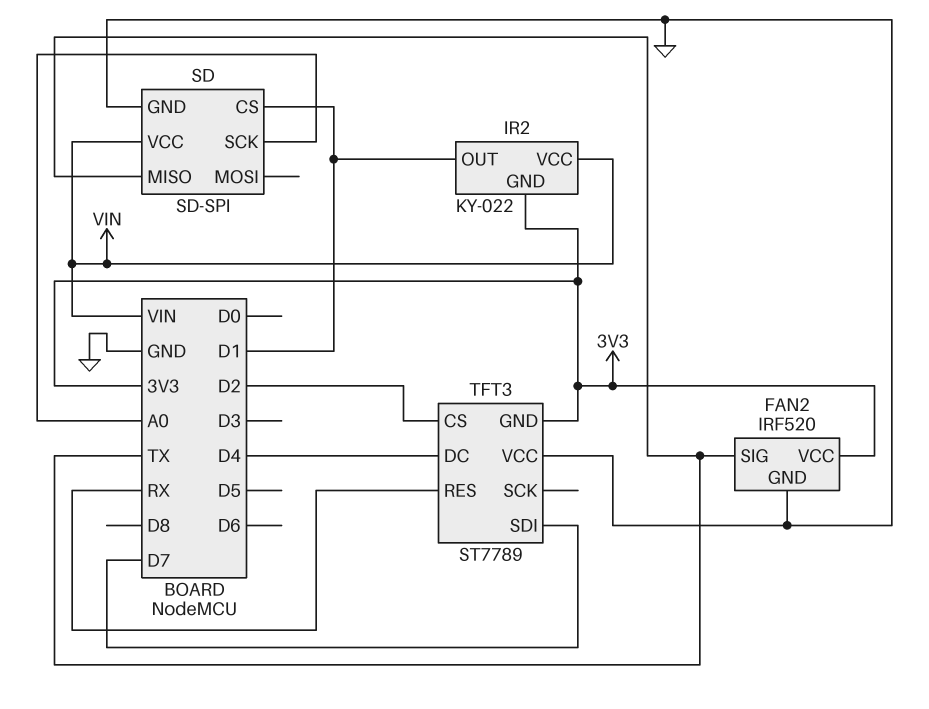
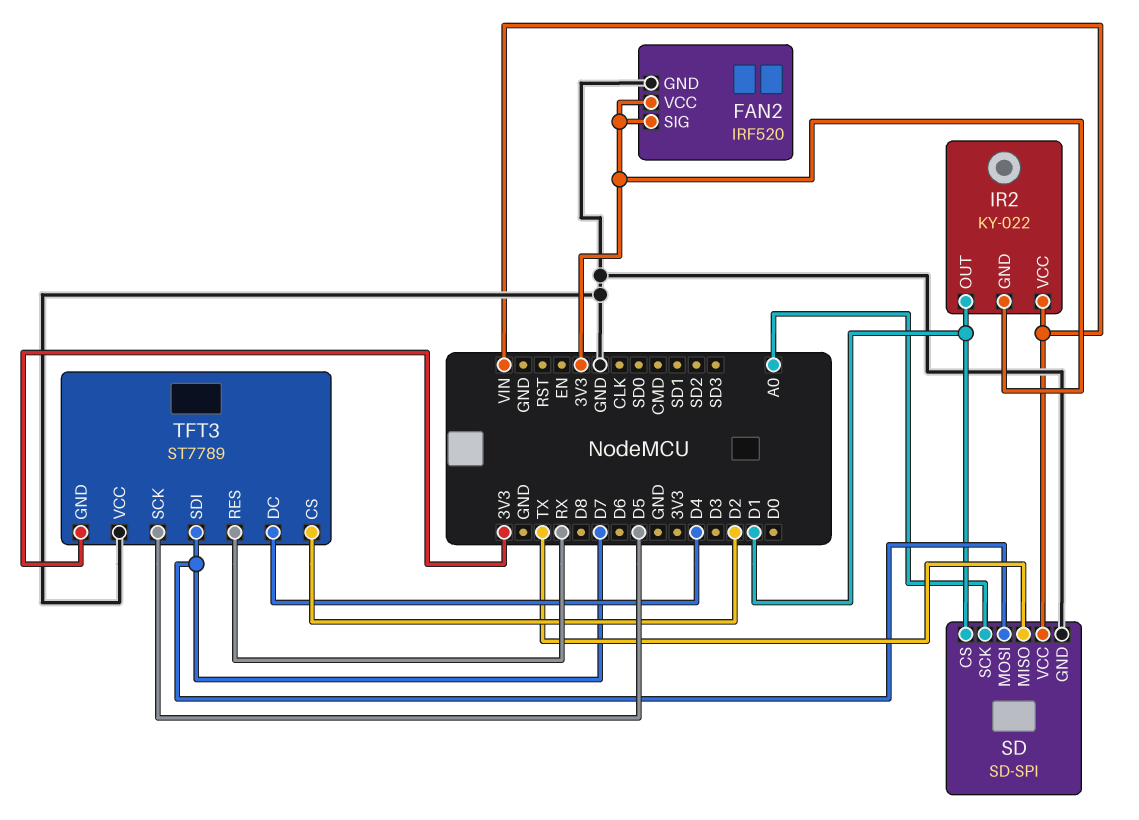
FAN2 pin SIG: TX -> 3V3
SD pin MOSI: none -> D7
TFT3 pin SCK: none -> D5

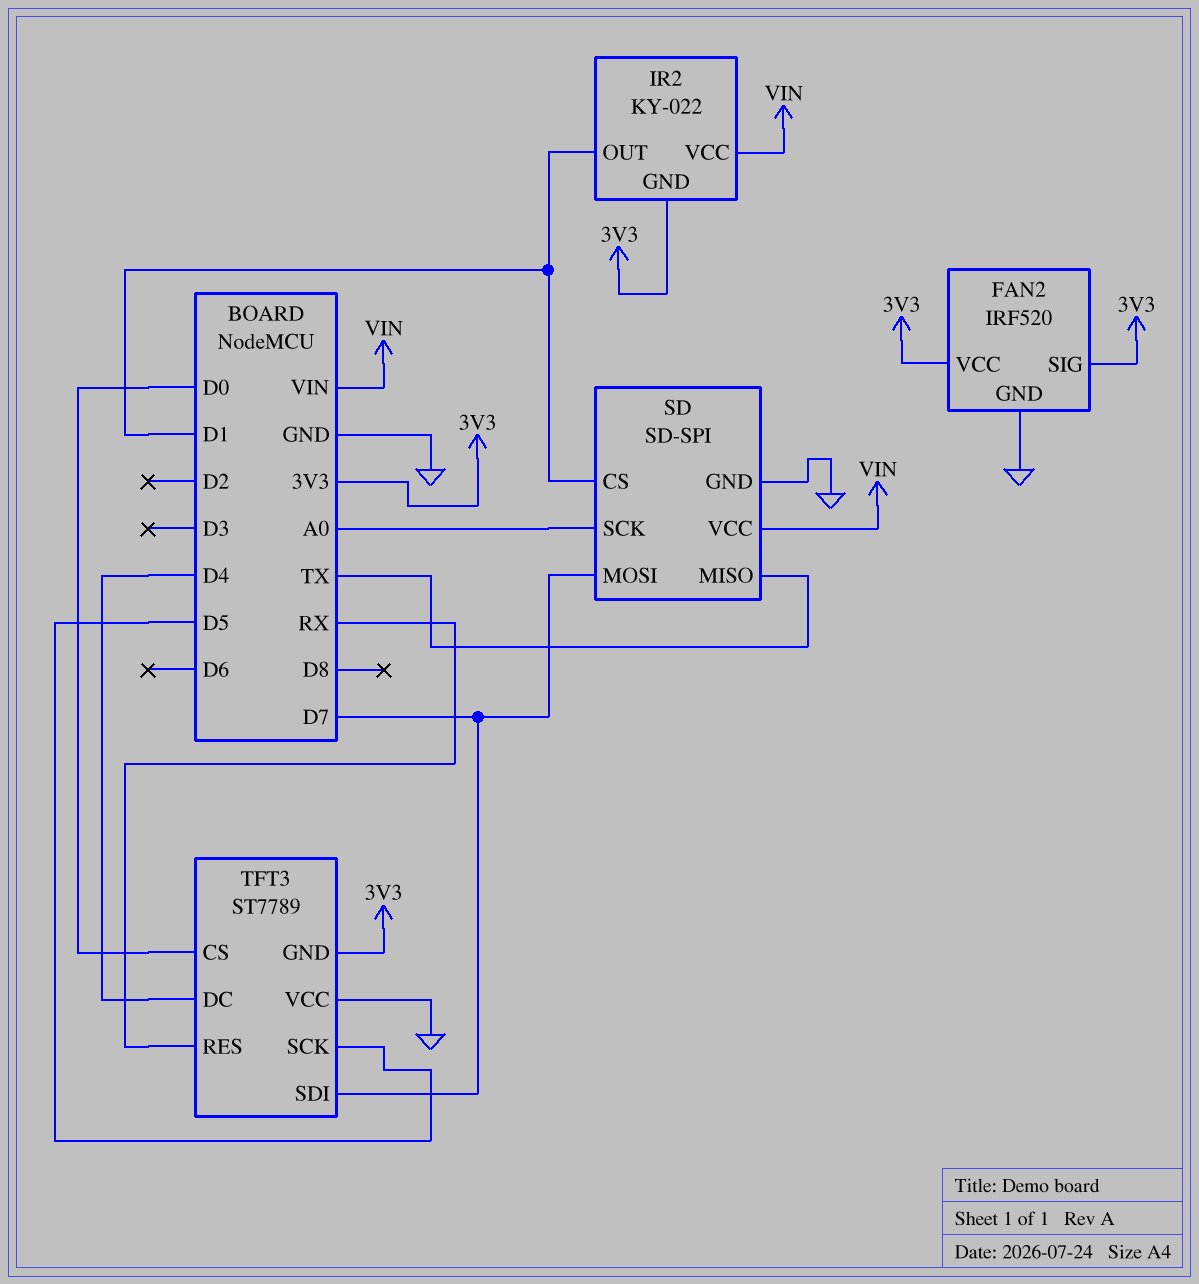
TFT3 pin CS: D2 -> D0

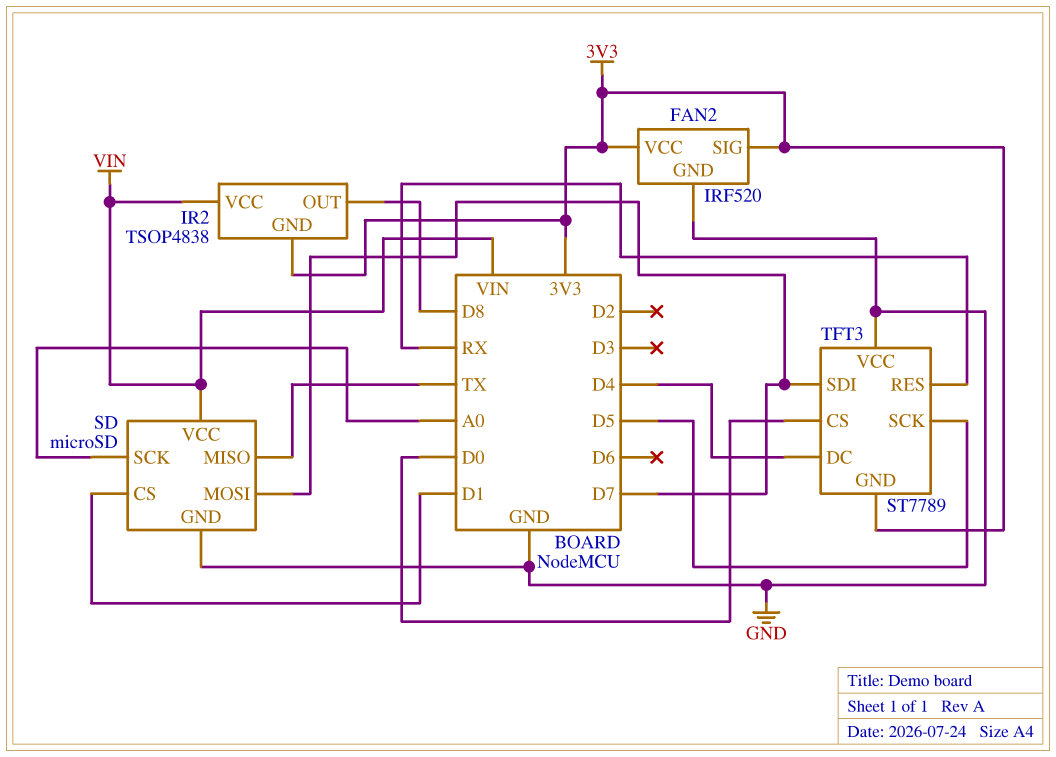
IR2: KY-022 -> TSOP4838
IR2 pin OUT: D1 -> D8
SD: SD-SPI -> microSD

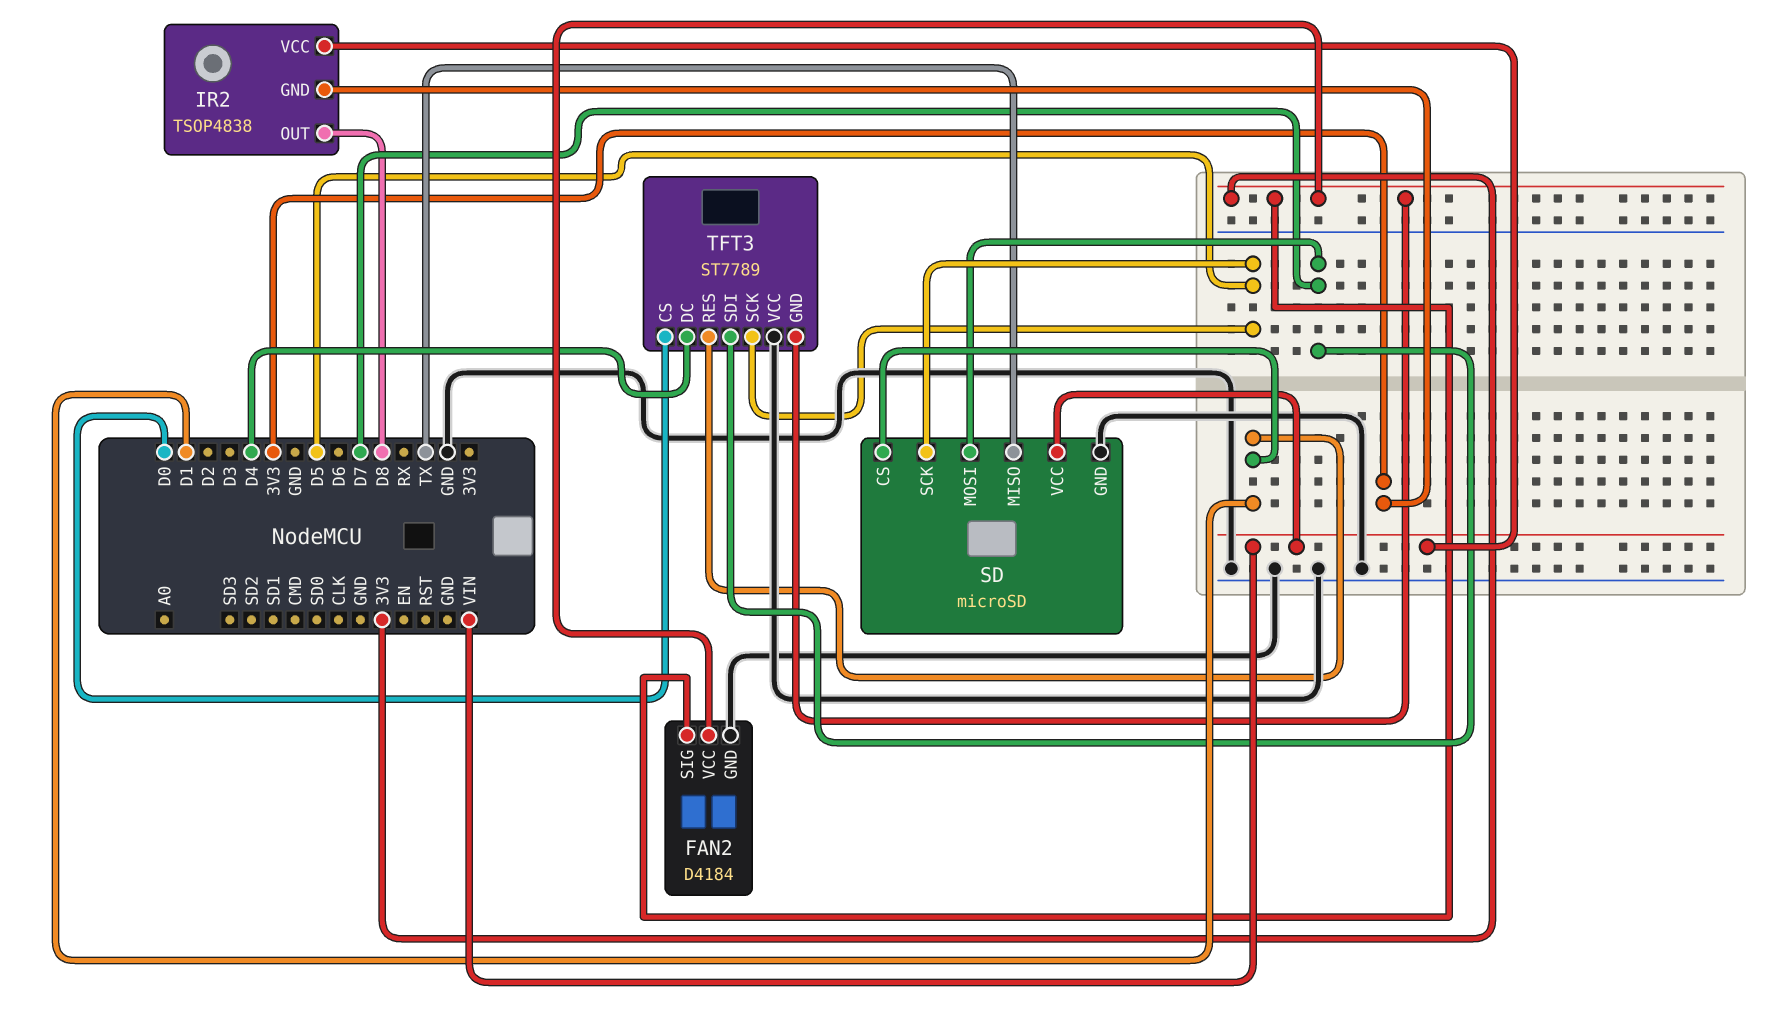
FAN2: IRF520 -> D4184
SD pin SCK: A0 -> D5
TFT3 pin RES: RX -> D1

